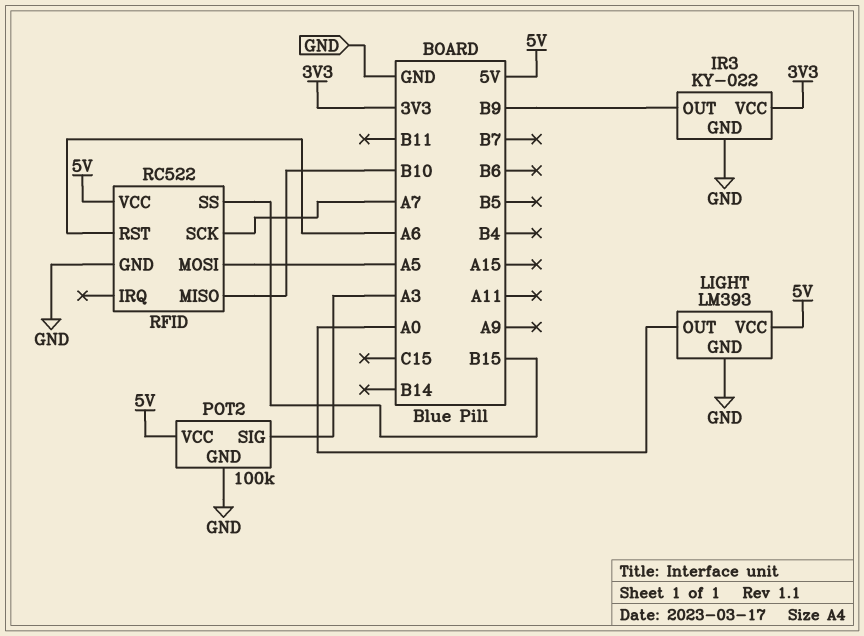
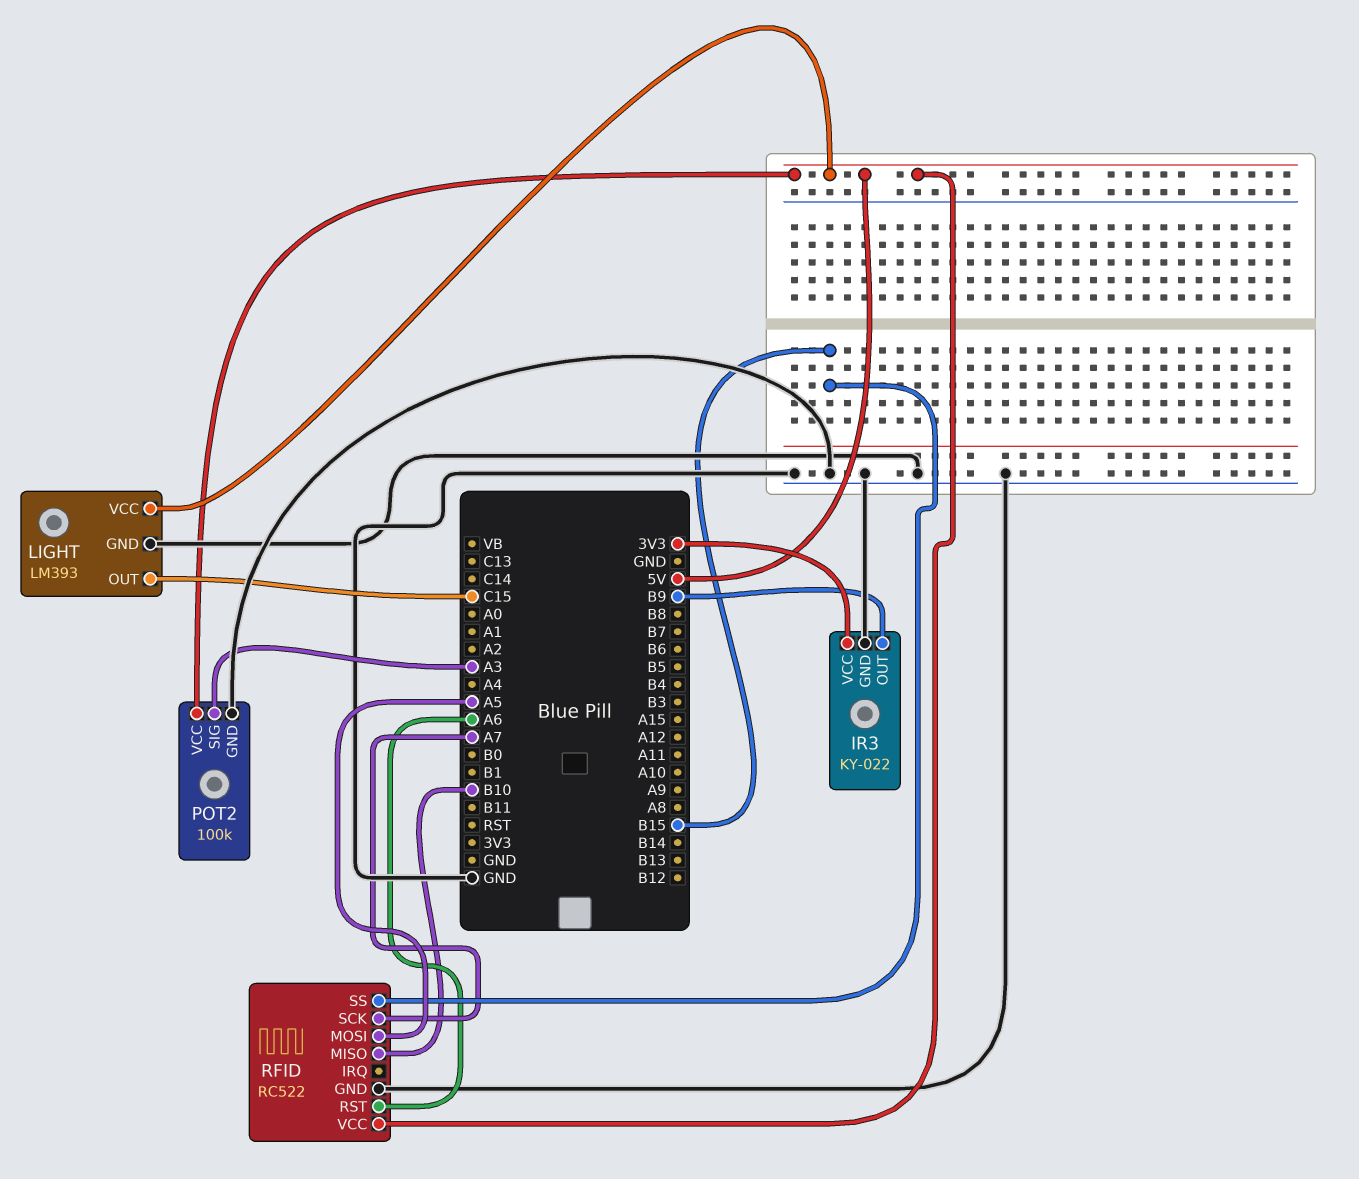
LIGHT pin OUT: A0 -> C15

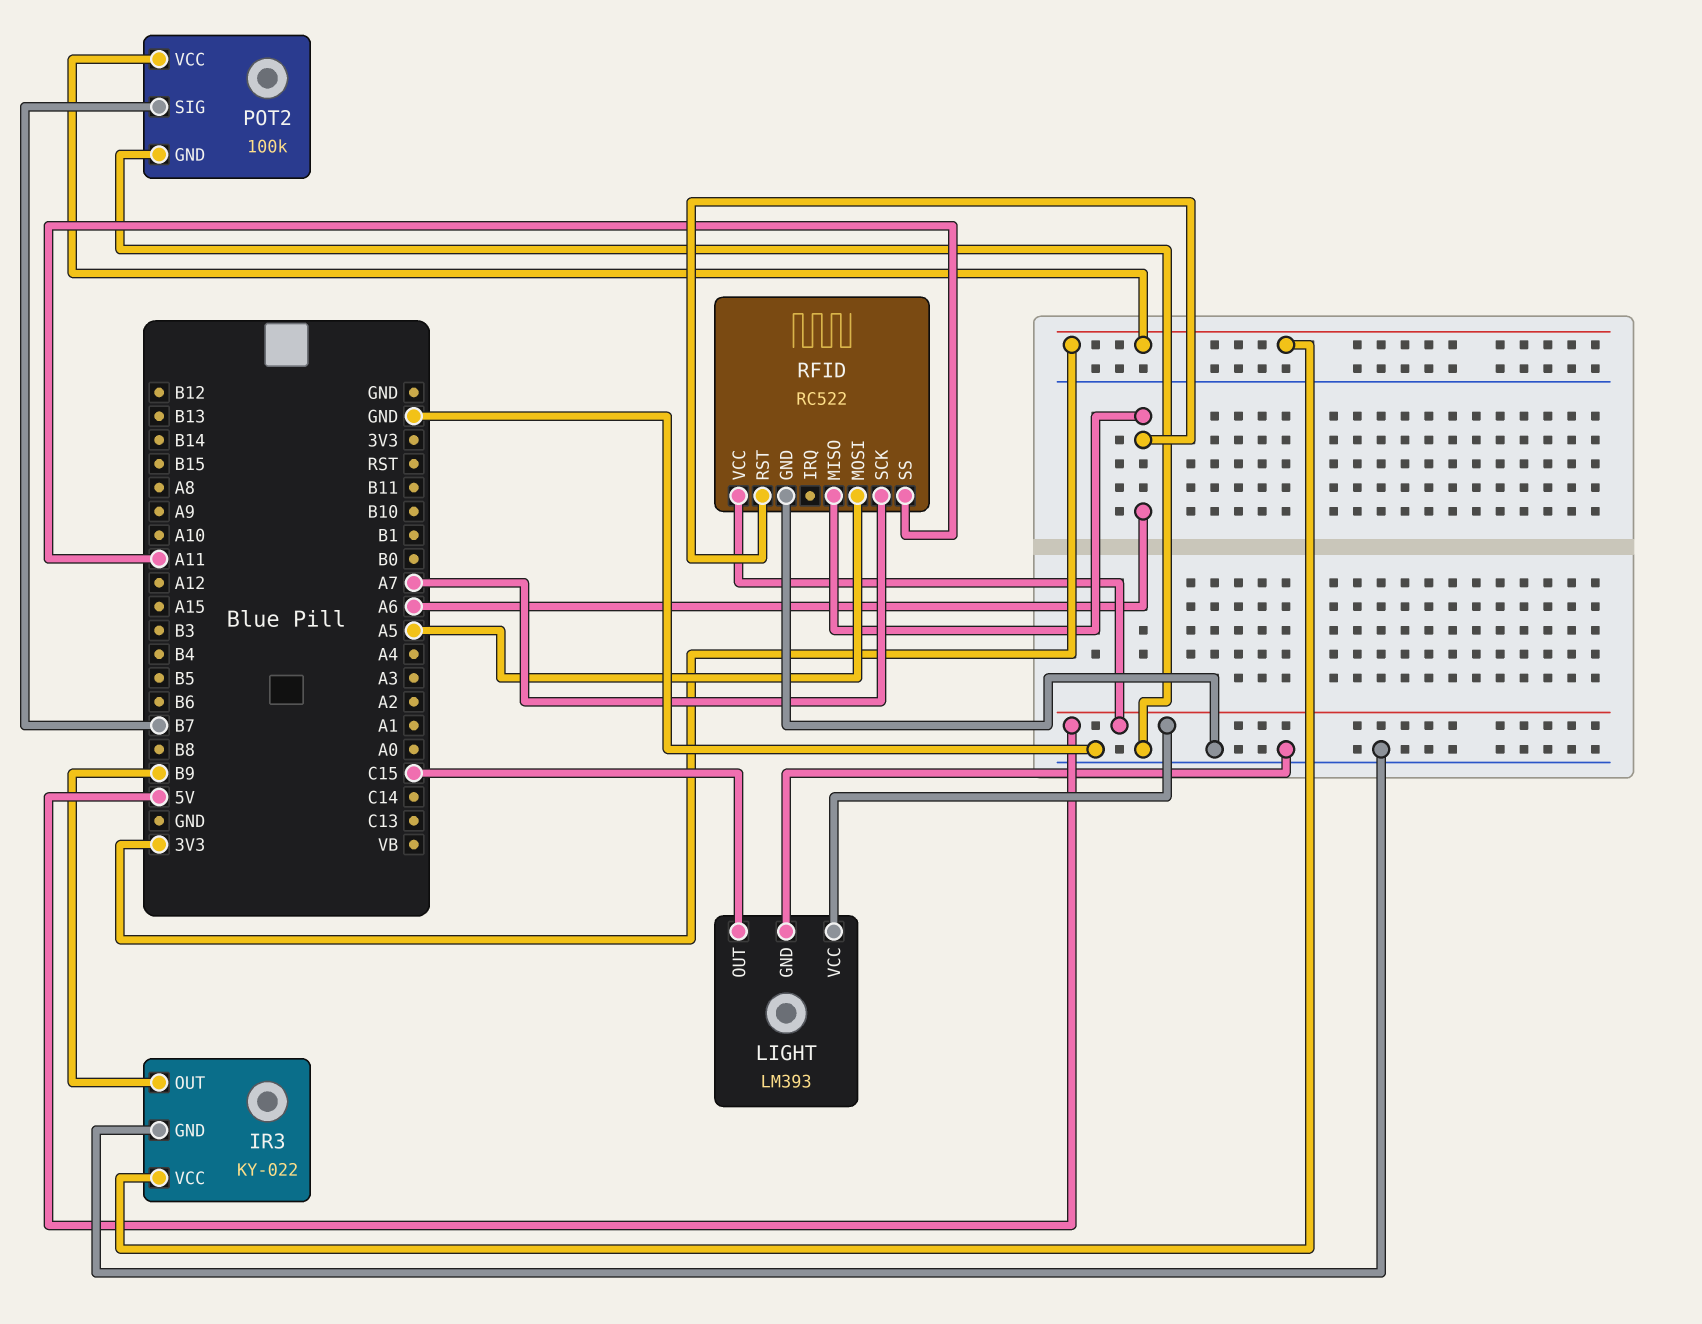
POT2 pin SIG: A3 -> B7
POT2 pin VCC: 5V -> 3V3
RFID pin MISO: B10 -> A6
RFID pin SS: B15 -> A11

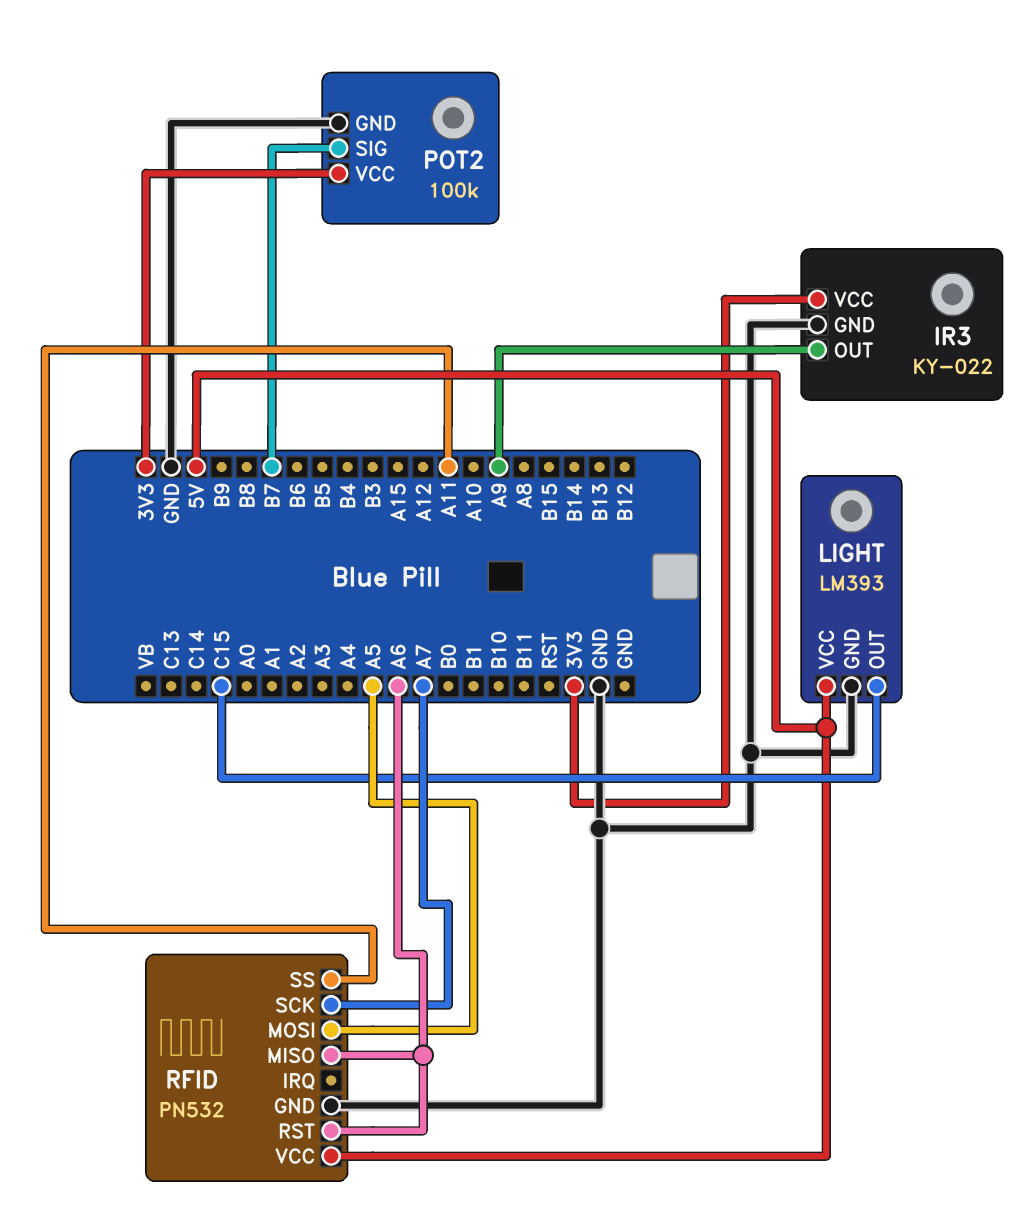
IR3 pin OUT: B9 -> A9
RFID: RC522 -> PN532

